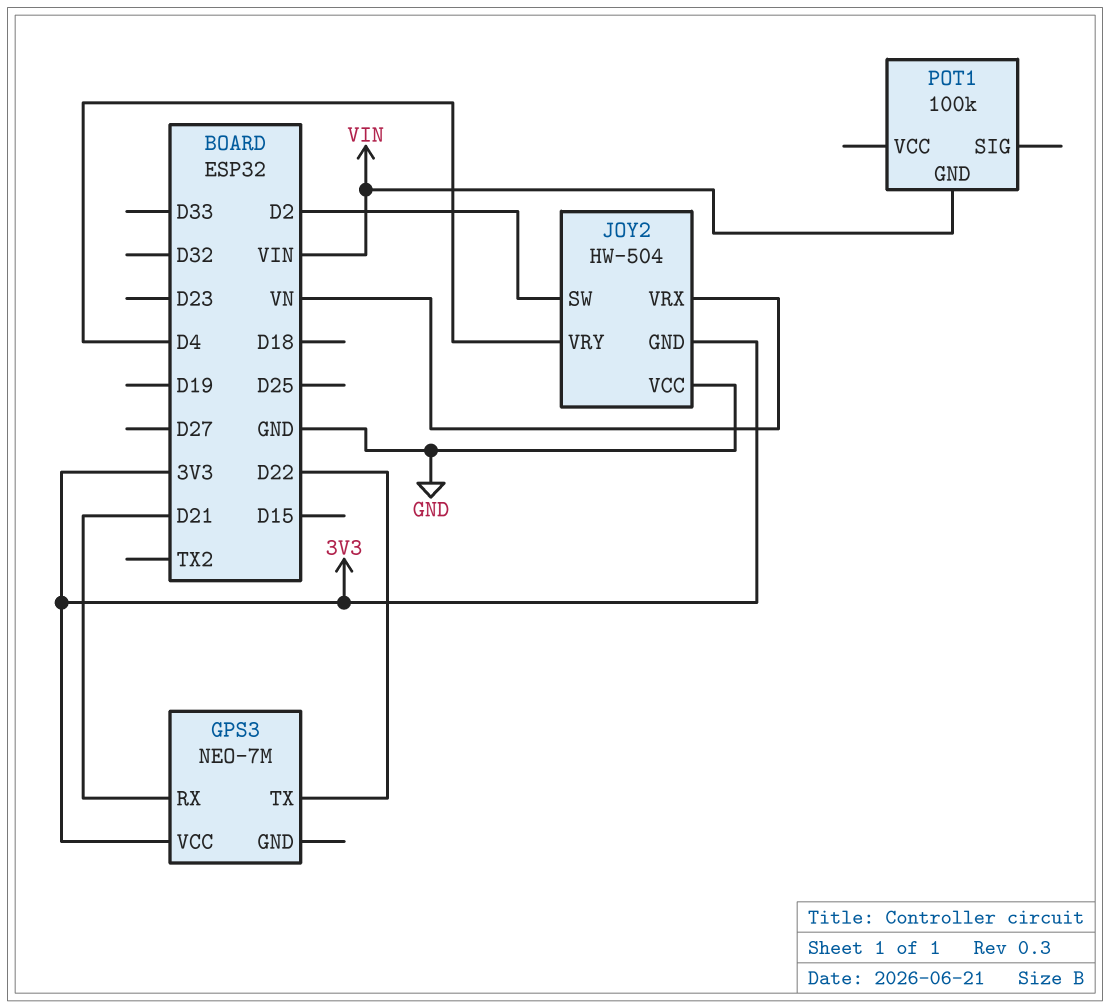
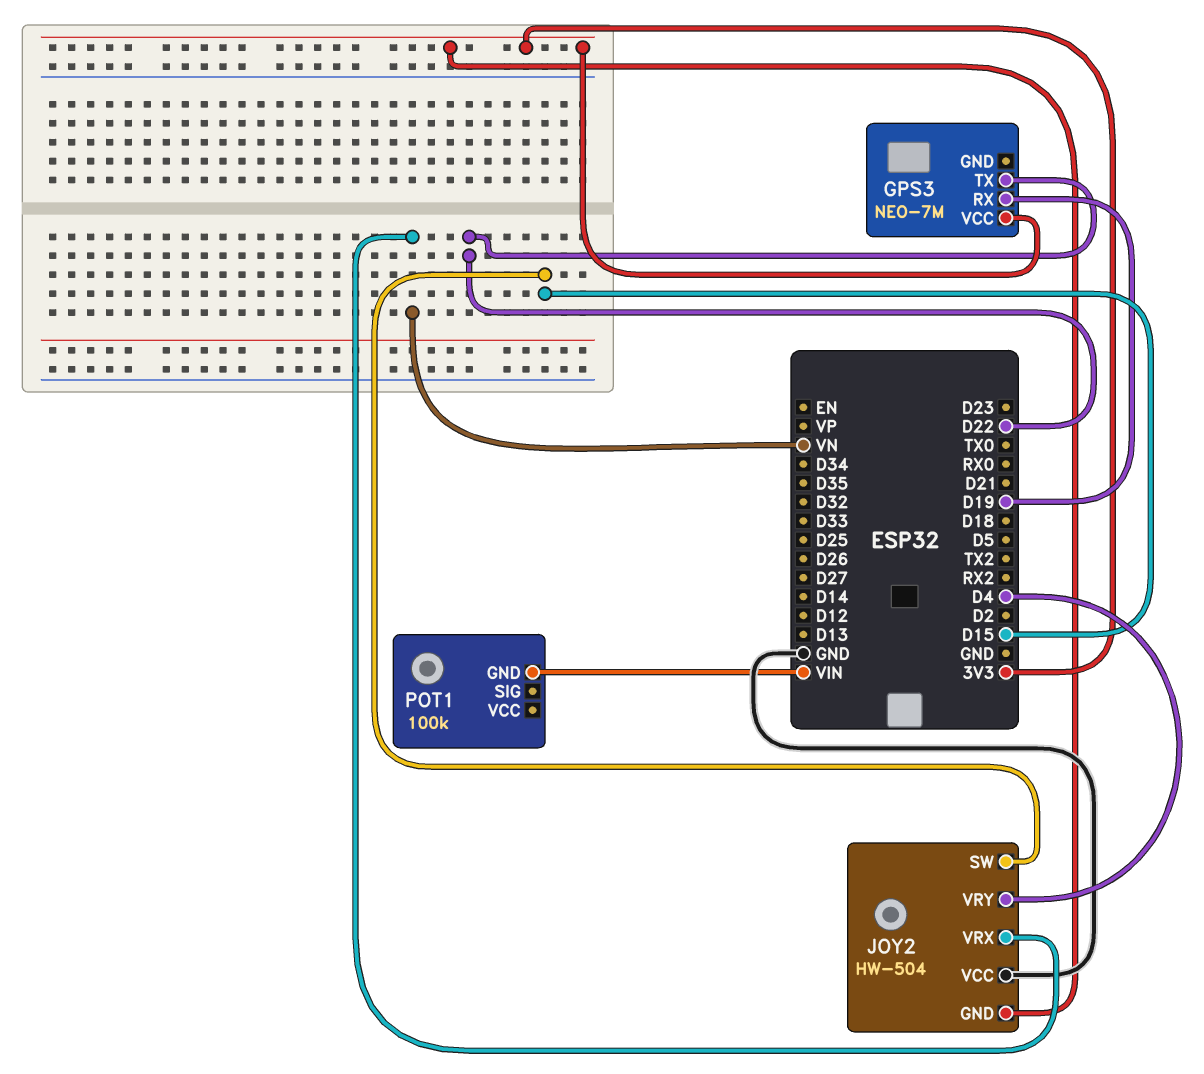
GPS3 pin RX: D21 -> D19
JOY2 pin SW: D2 -> D15

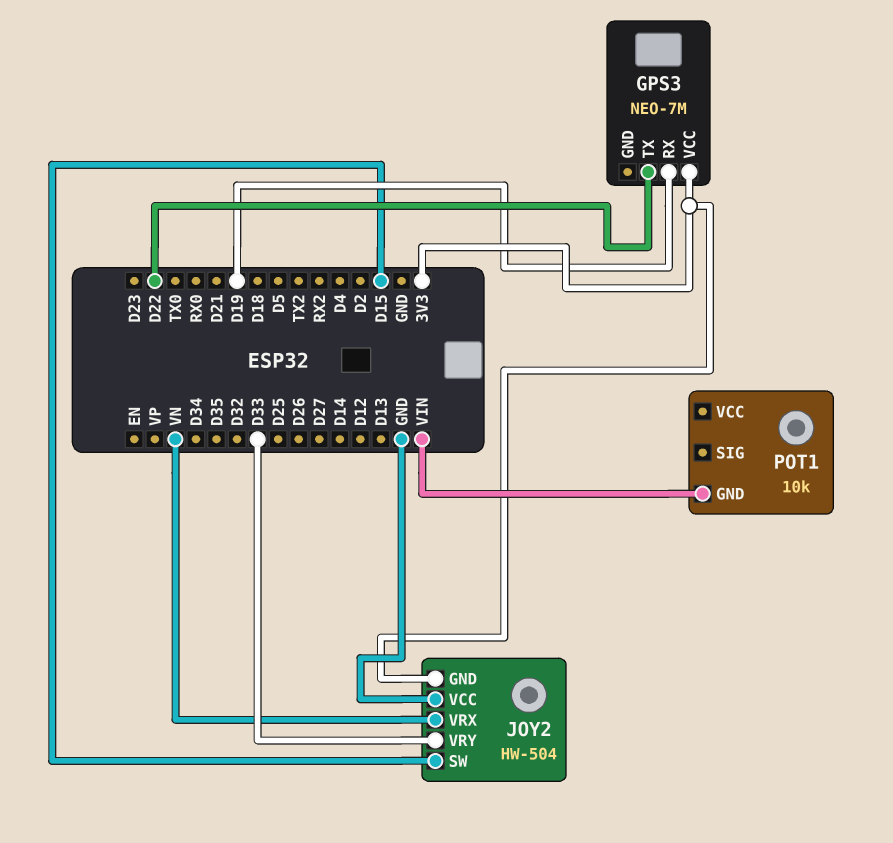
JOY2 pin VRY: D4 -> D33
POT1: 100k -> 10k

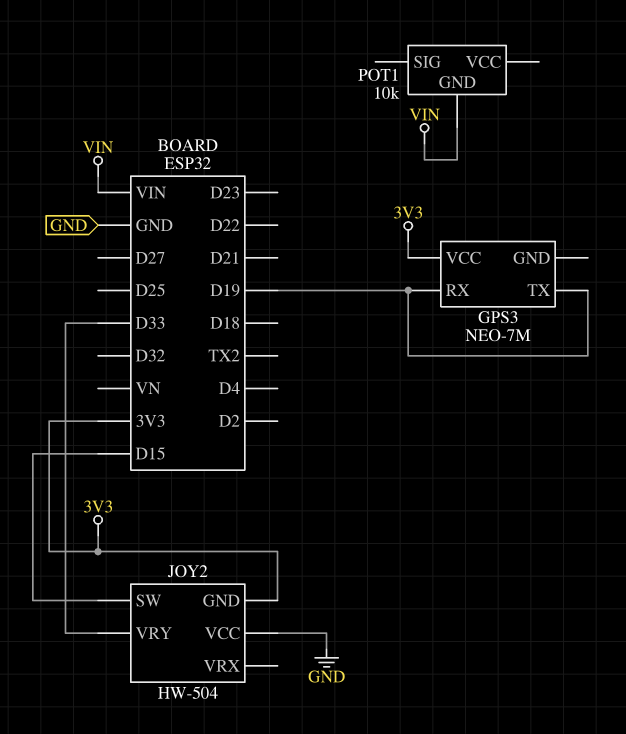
GPS3 pin TX: D22 -> D19
JOY2 pin VRX: VN -> none

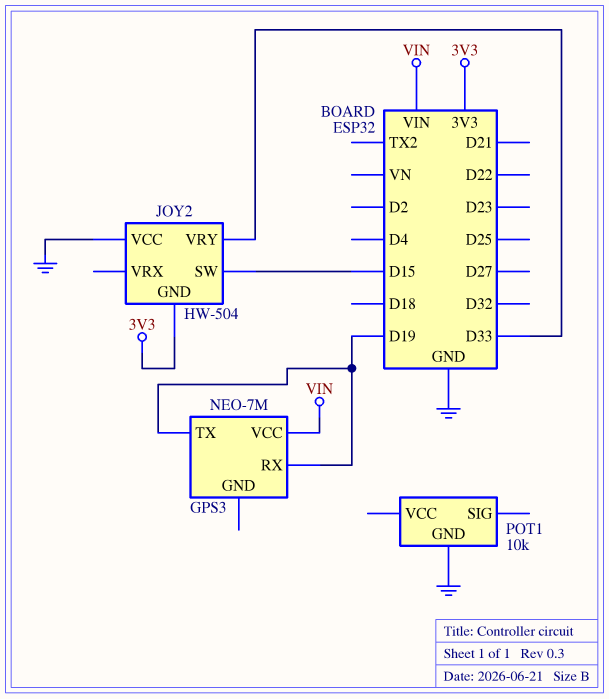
GPS3 pin VCC: 3V3 -> VIN
POT1 pin GND: VIN -> GND

